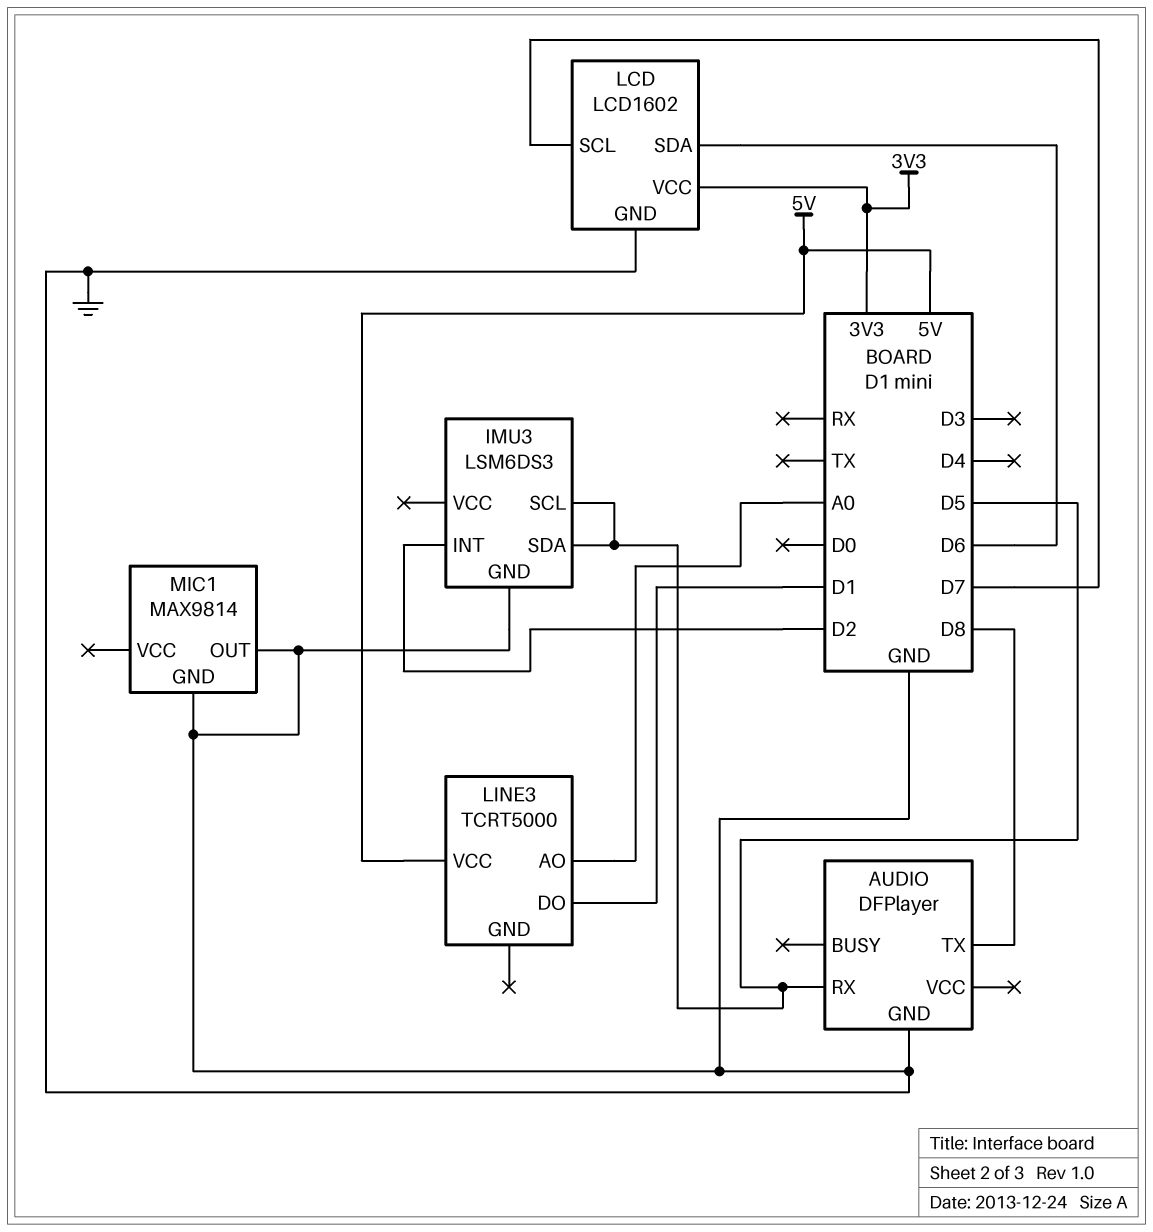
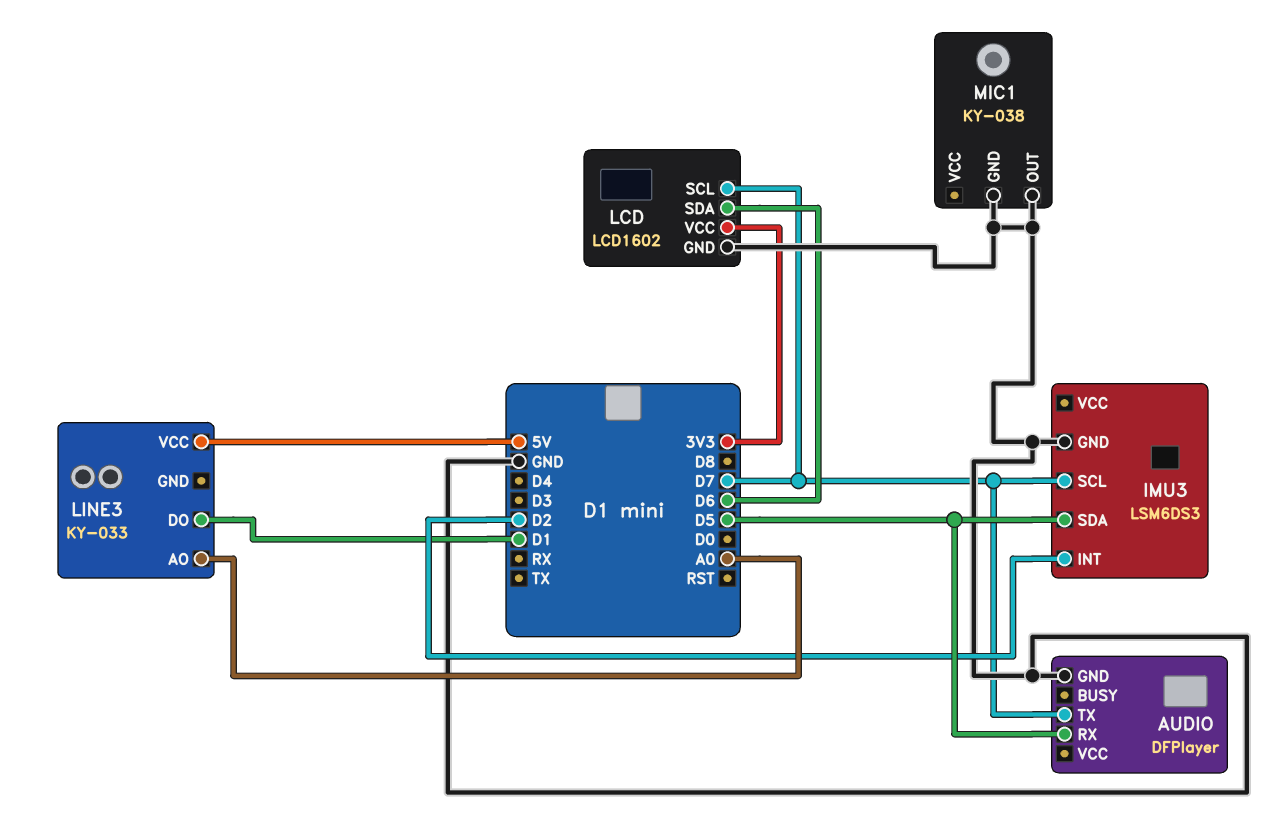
AUDIO pin TX: D8 -> D7
IMU3 pin SCL: D5 -> D7
LINE3: TCRT5000 -> KY-033
MIC1: MAX9814 -> KY-038

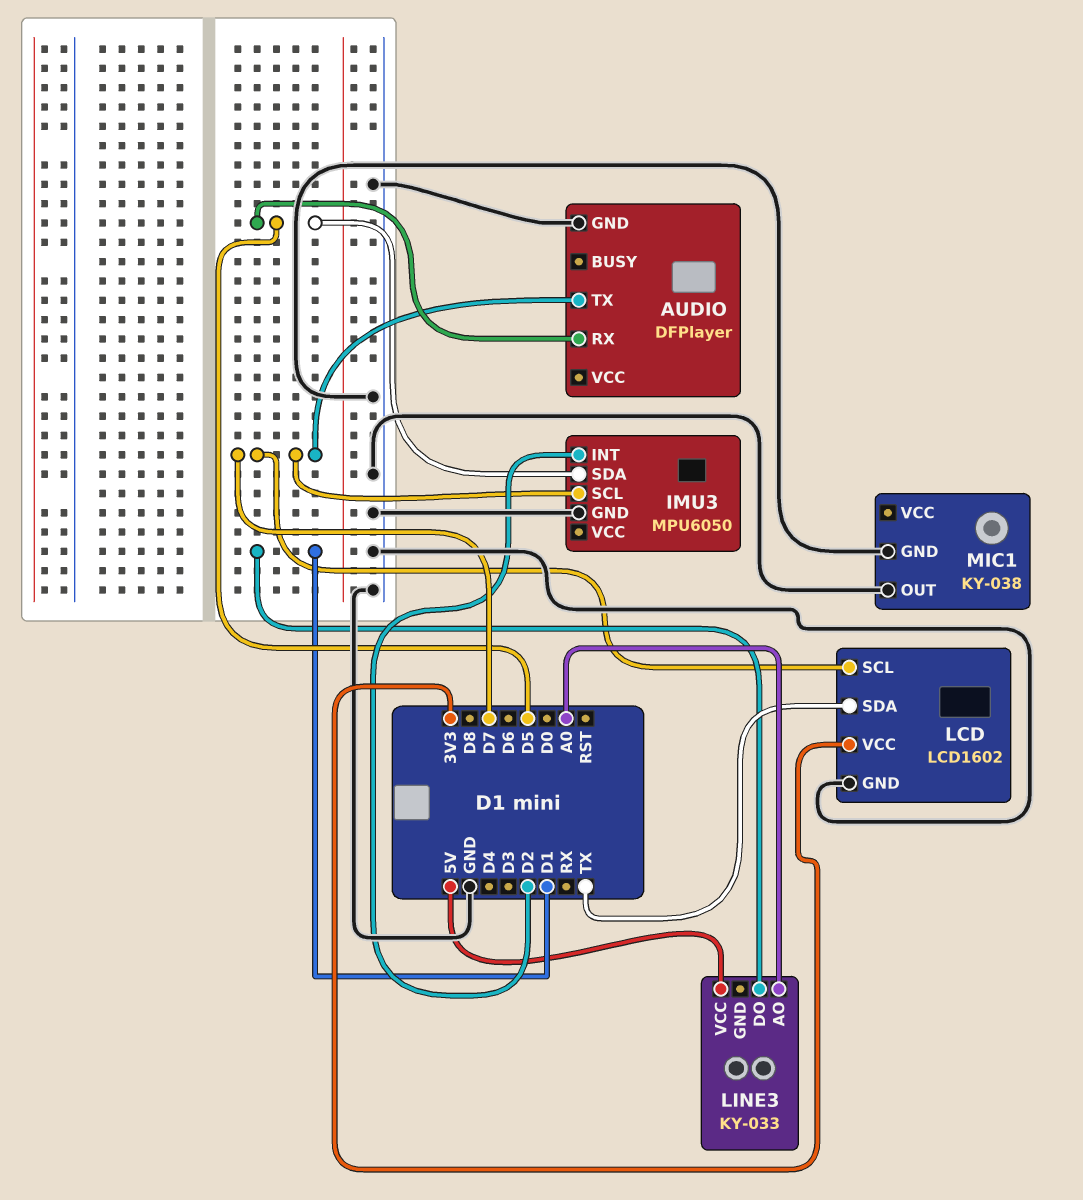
IMU3: LSM6DS3 -> MPU6050
LCD pin SDA: D6 -> TX

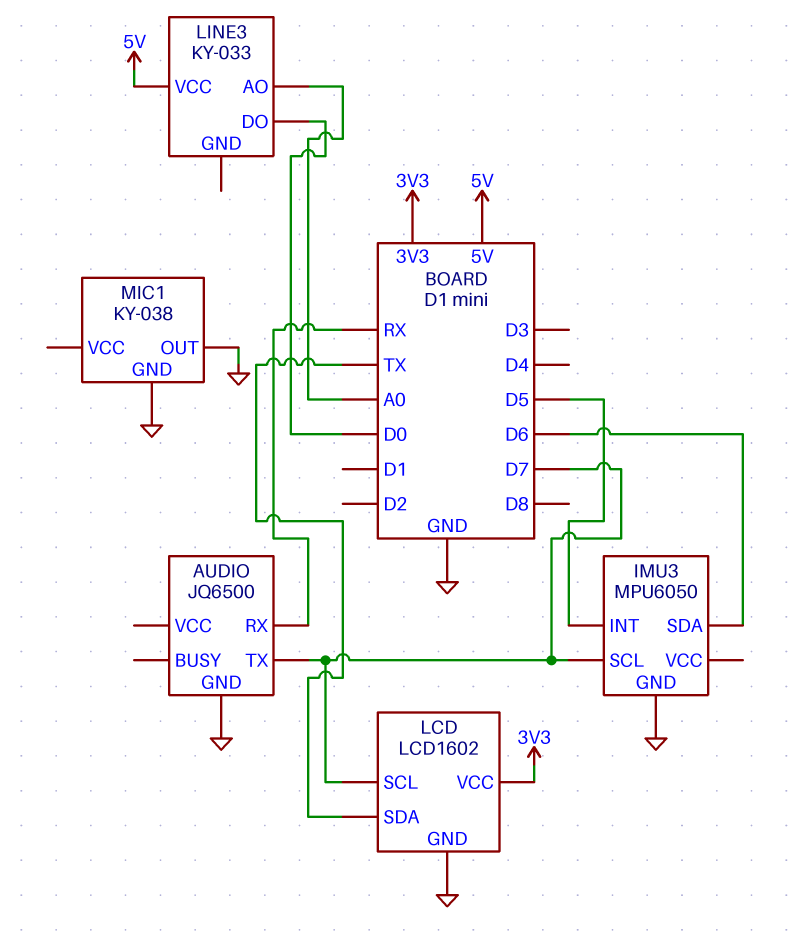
AUDIO: DFPlayer -> JQ6500
AUDIO pin RX: D5 -> RX
IMU3 pin INT: D2 -> D5
IMU3 pin SDA: D5 -> D6
LINE3 pin DO: D1 -> D0

